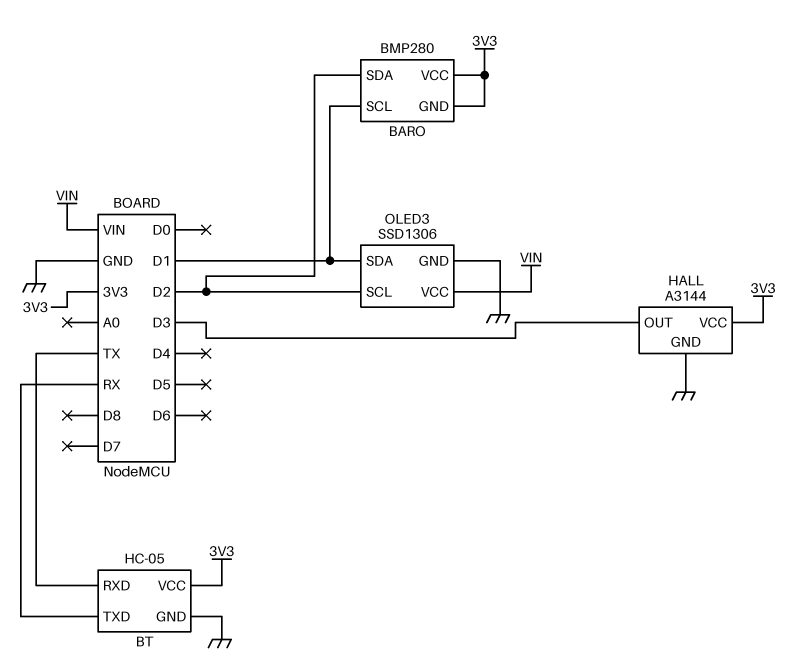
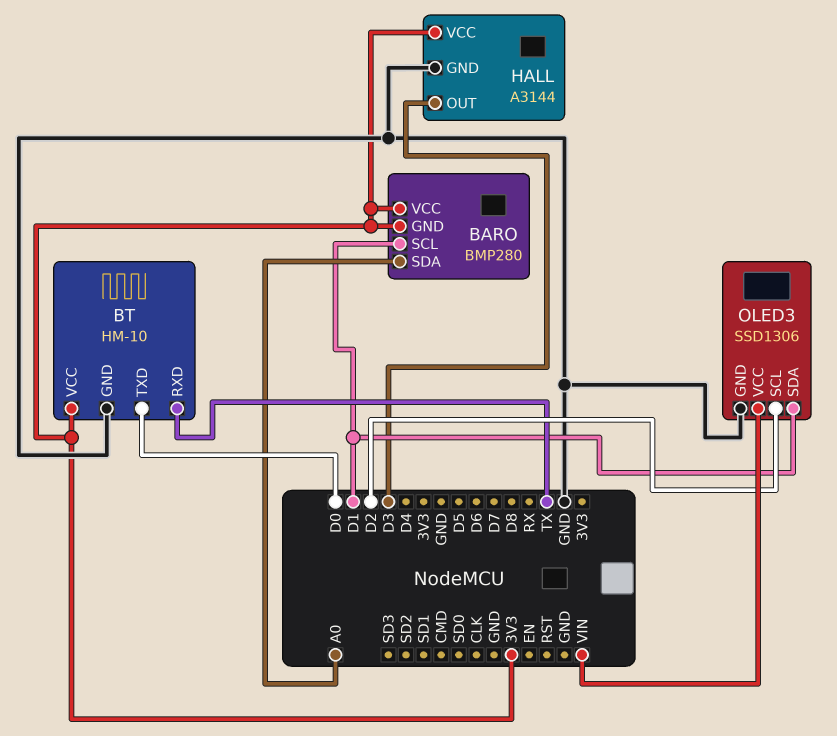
BARO pin SDA: D2 -> A0
BT: HC-05 -> HM-10
BT pin TXD: RX -> D0

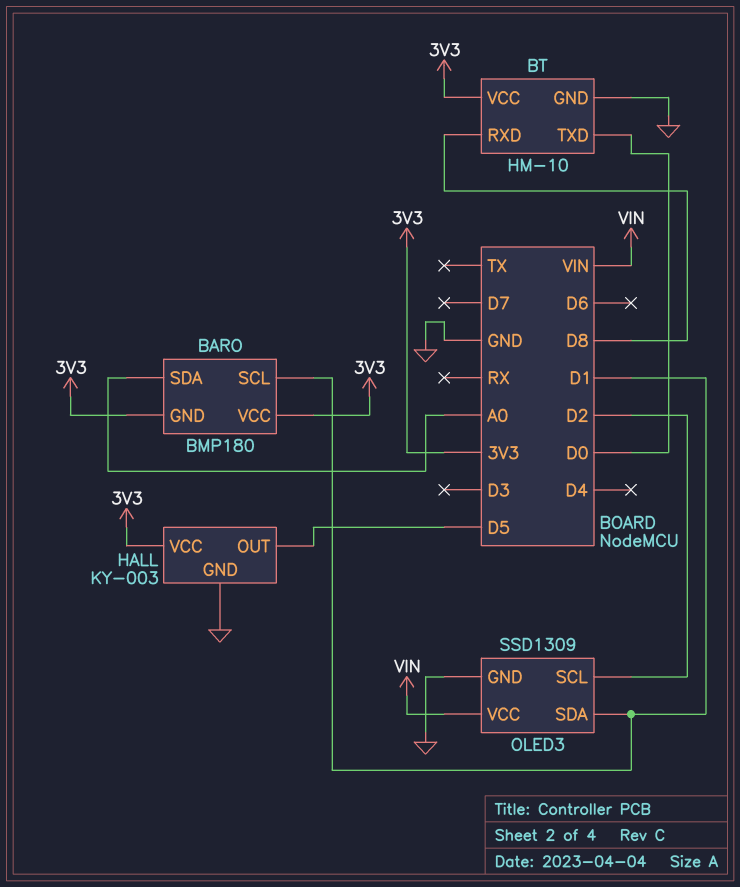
BARO: BMP280 -> BMP180
BT pin RXD: TX -> D8
HALL: A3144 -> KY-003
HALL pin OUT: D3 -> D5
OLED3: SSD1306 -> SSD1309

